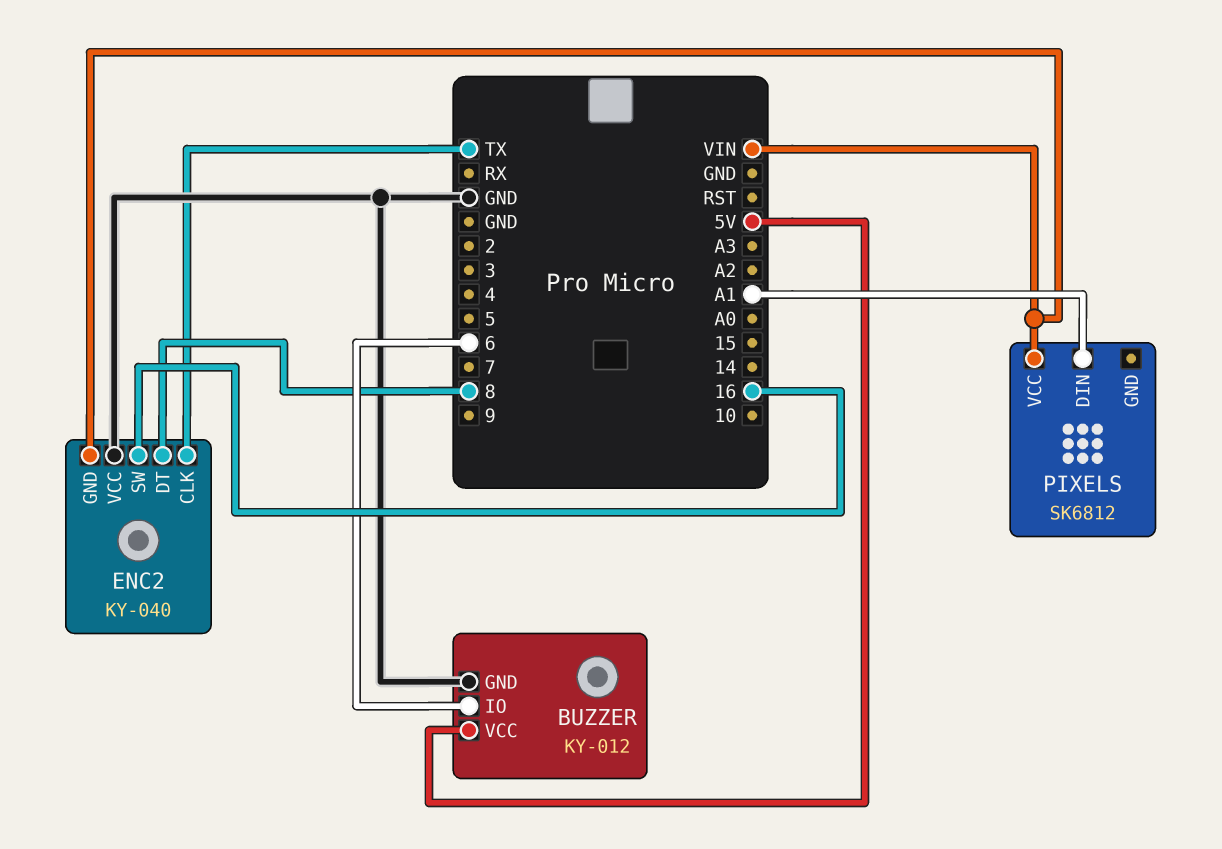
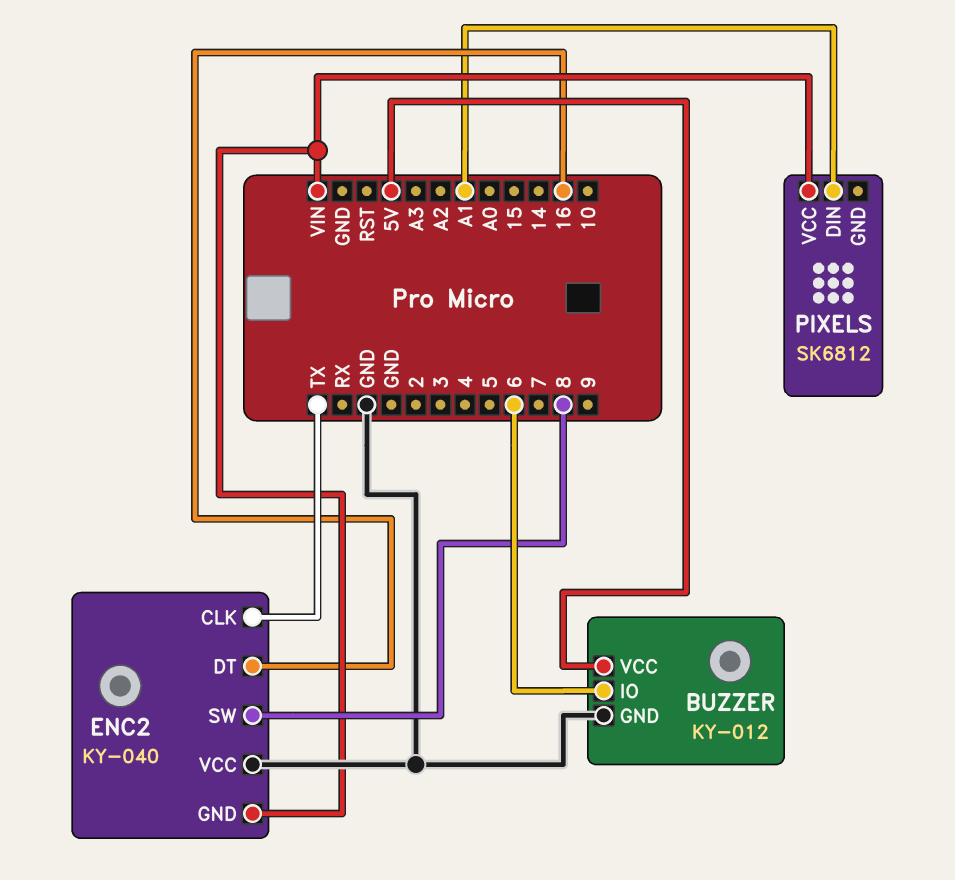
ENC2 pin DT: 8 -> 16
ENC2 pin SW: 16 -> 8

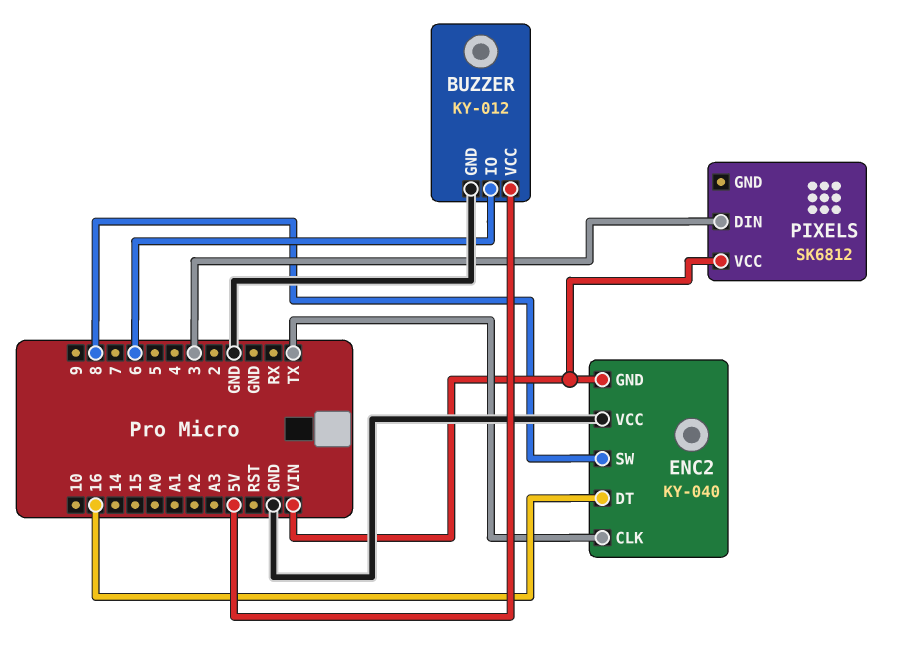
PIXELS pin DIN: A1 -> 3

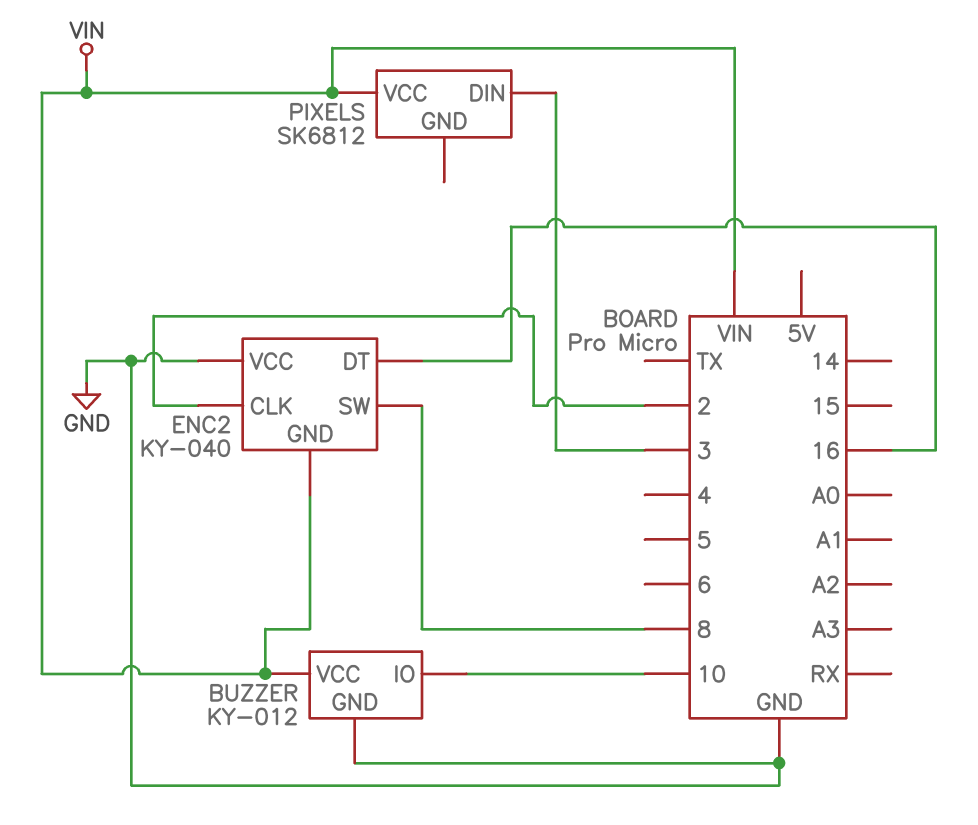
BUZZER pin IO: 6 -> 10
BUZZER pin VCC: 5V -> VIN
ENC2 pin CLK: TX -> 2

